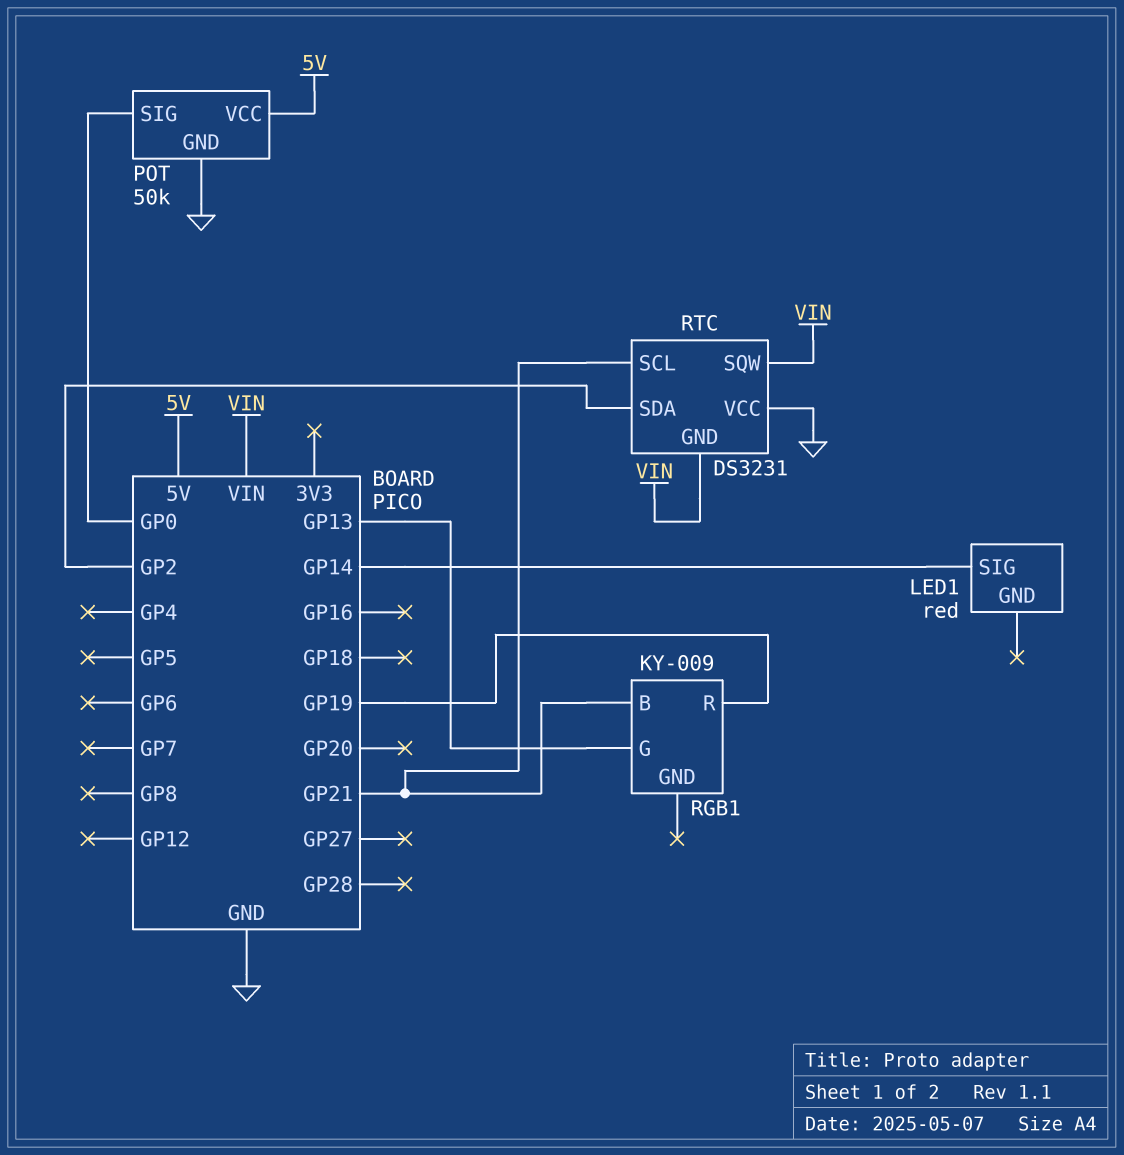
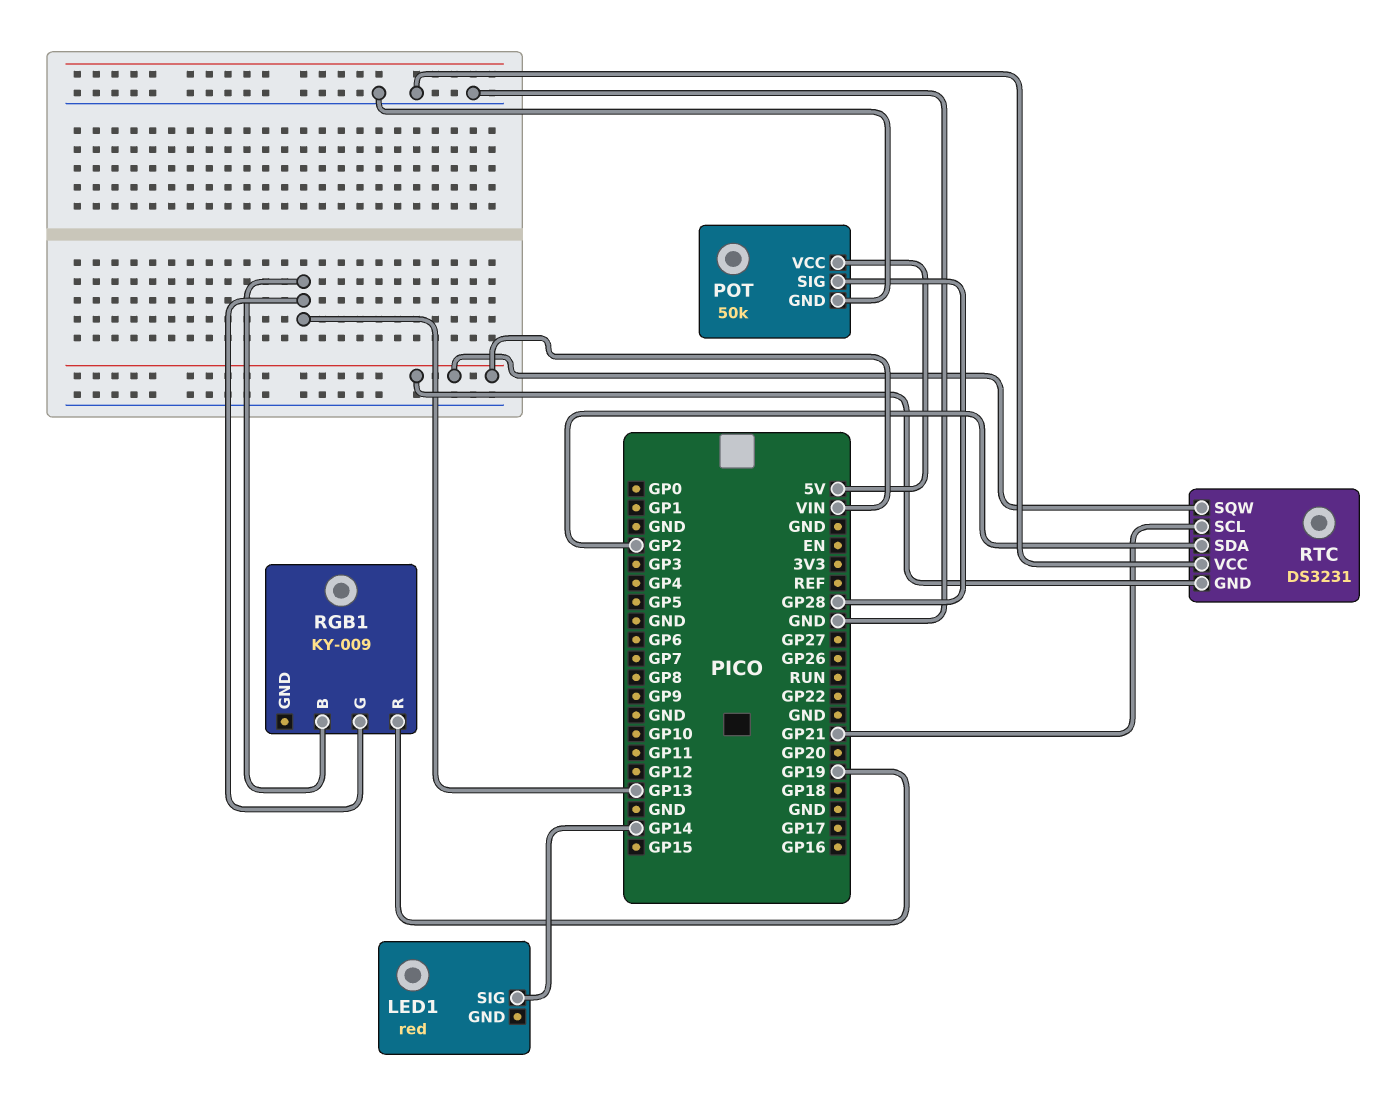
POT pin SIG: GP0 -> GP28
RGB1 pin B: GP21 -> GP13

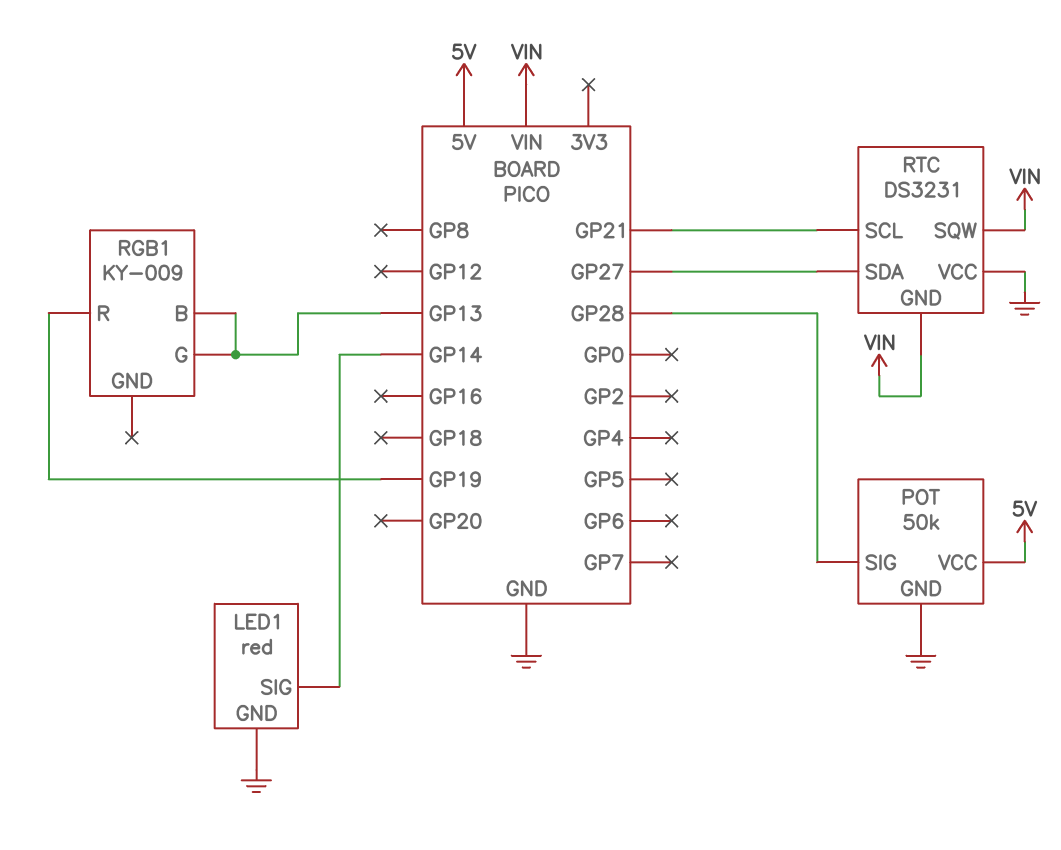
LED1 pin GND: none -> GND
RTC pin SDA: GP2 -> GP27

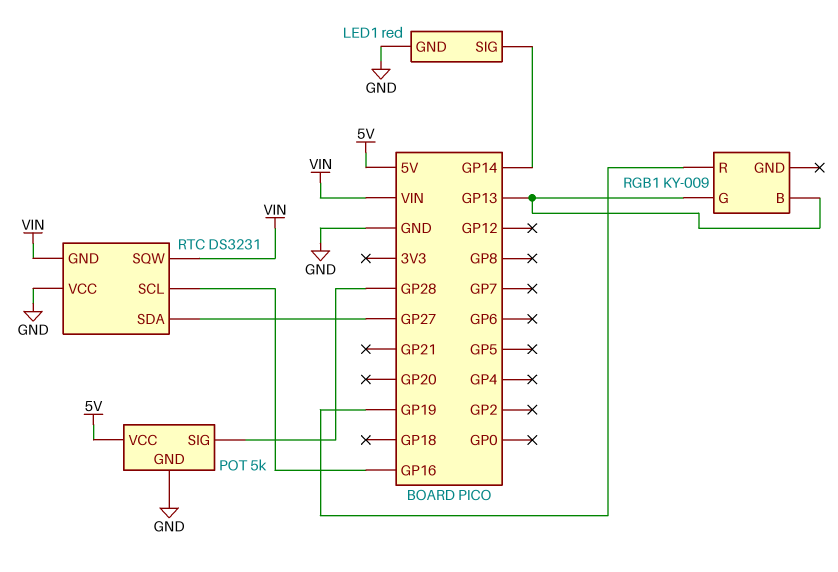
POT: 50k -> 5k
RTC pin SCL: GP21 -> GP16

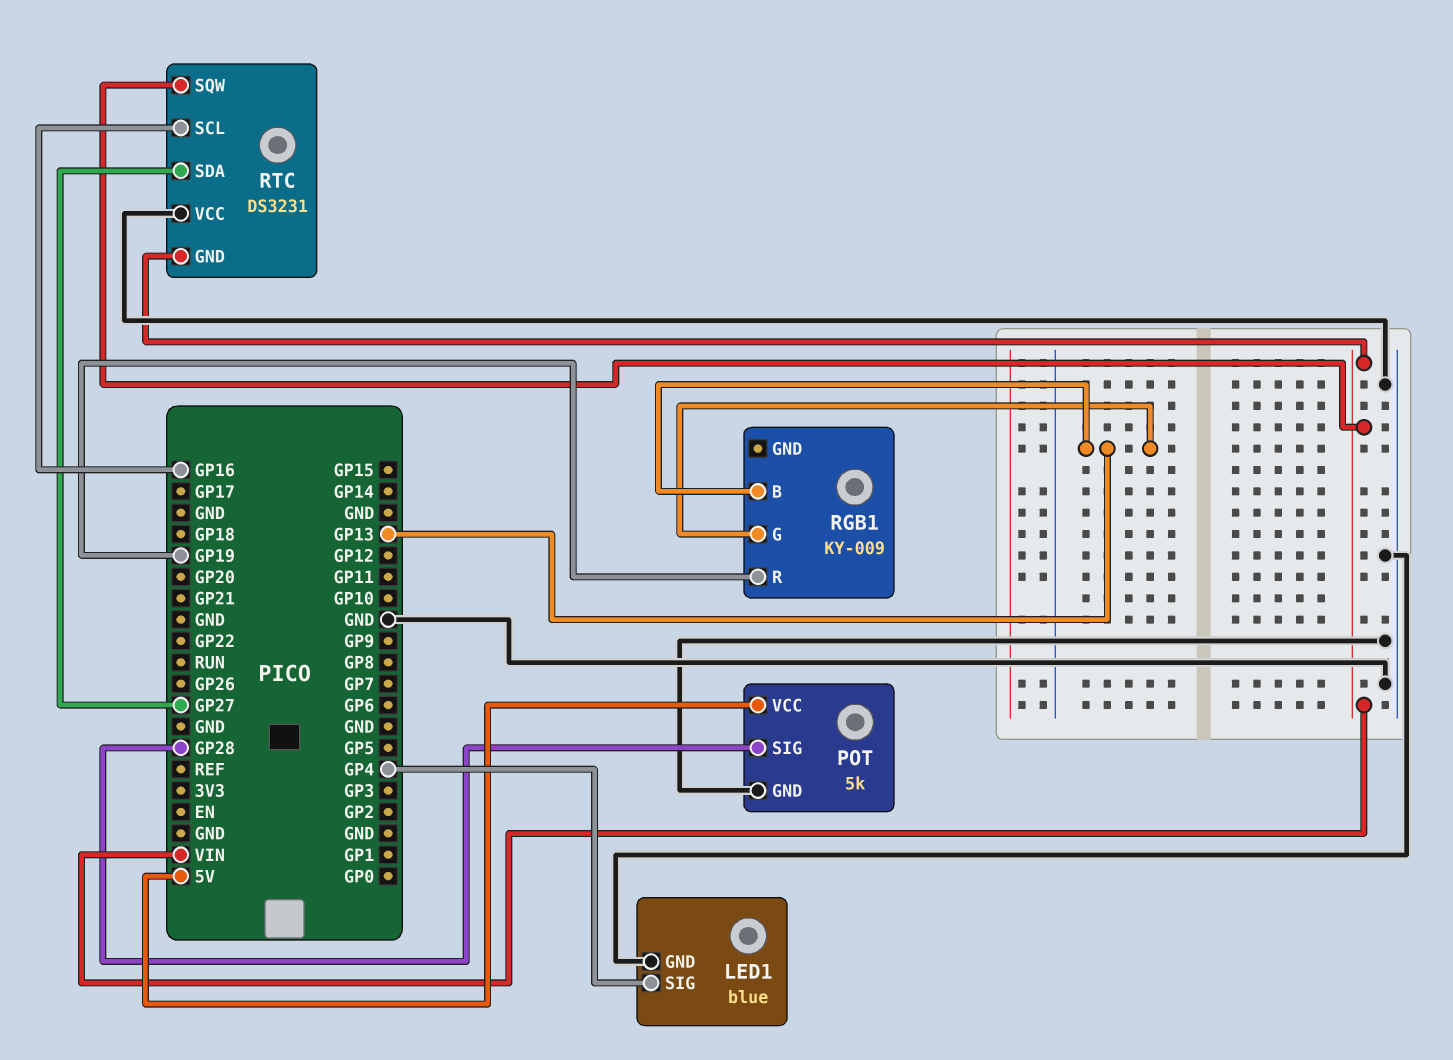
LED1: red -> blue
LED1 pin SIG: GP14 -> GP4

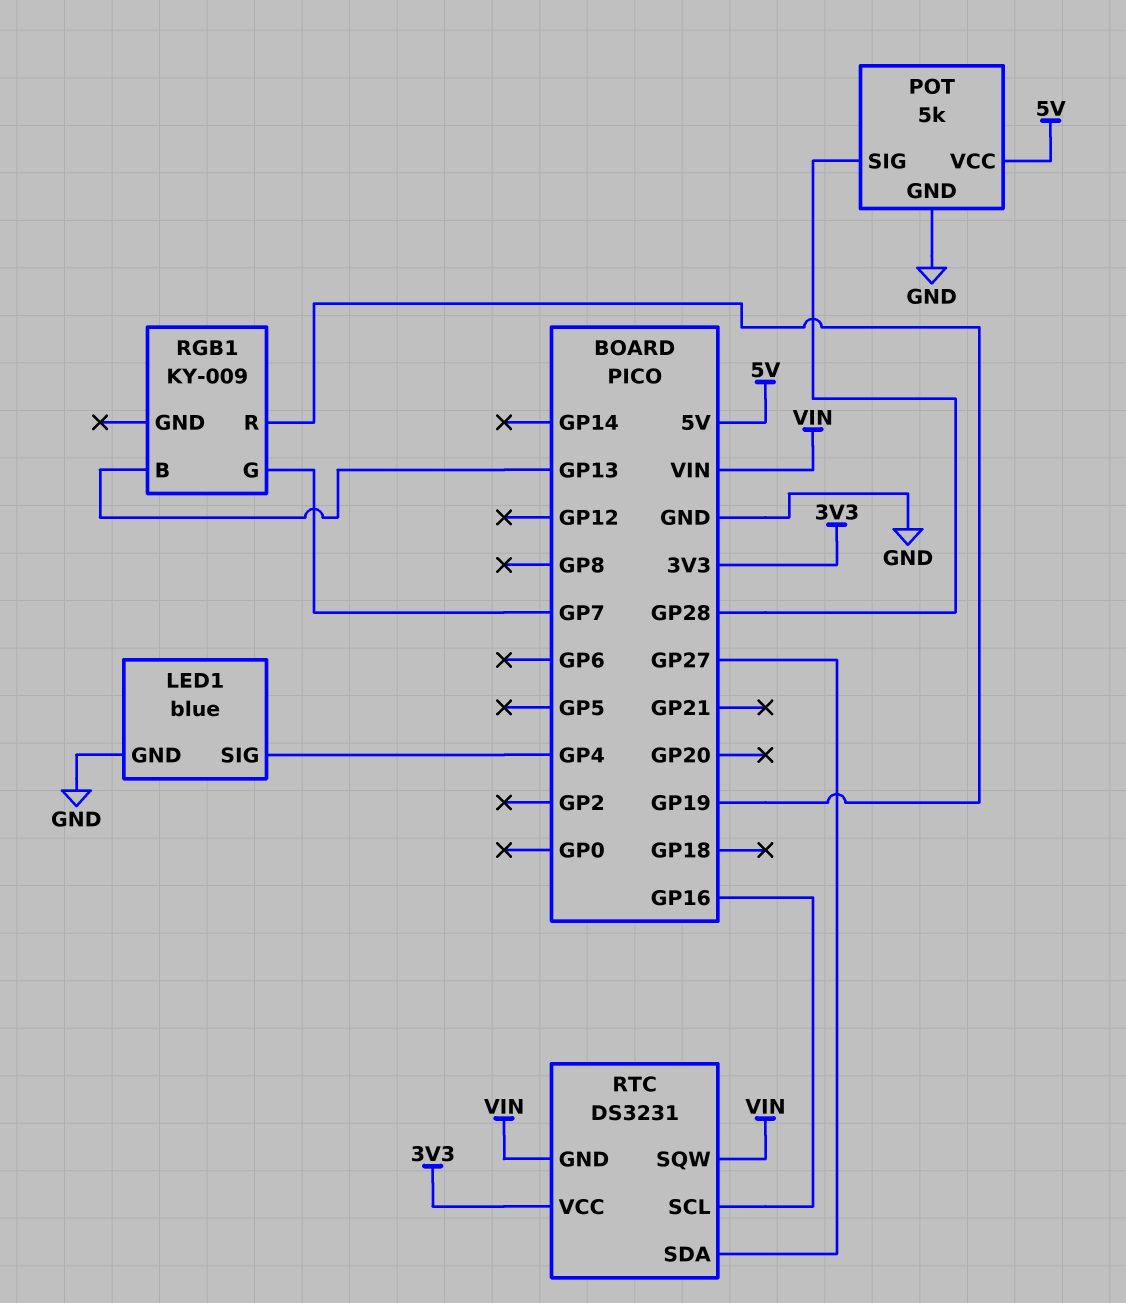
RGB1 pin G: GP13 -> GP7
RTC pin VCC: GND -> 3V3

